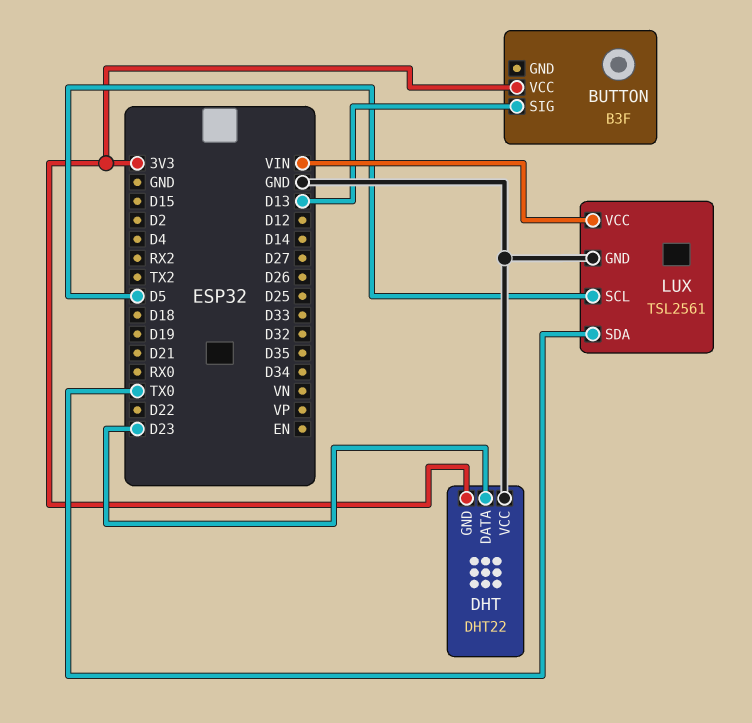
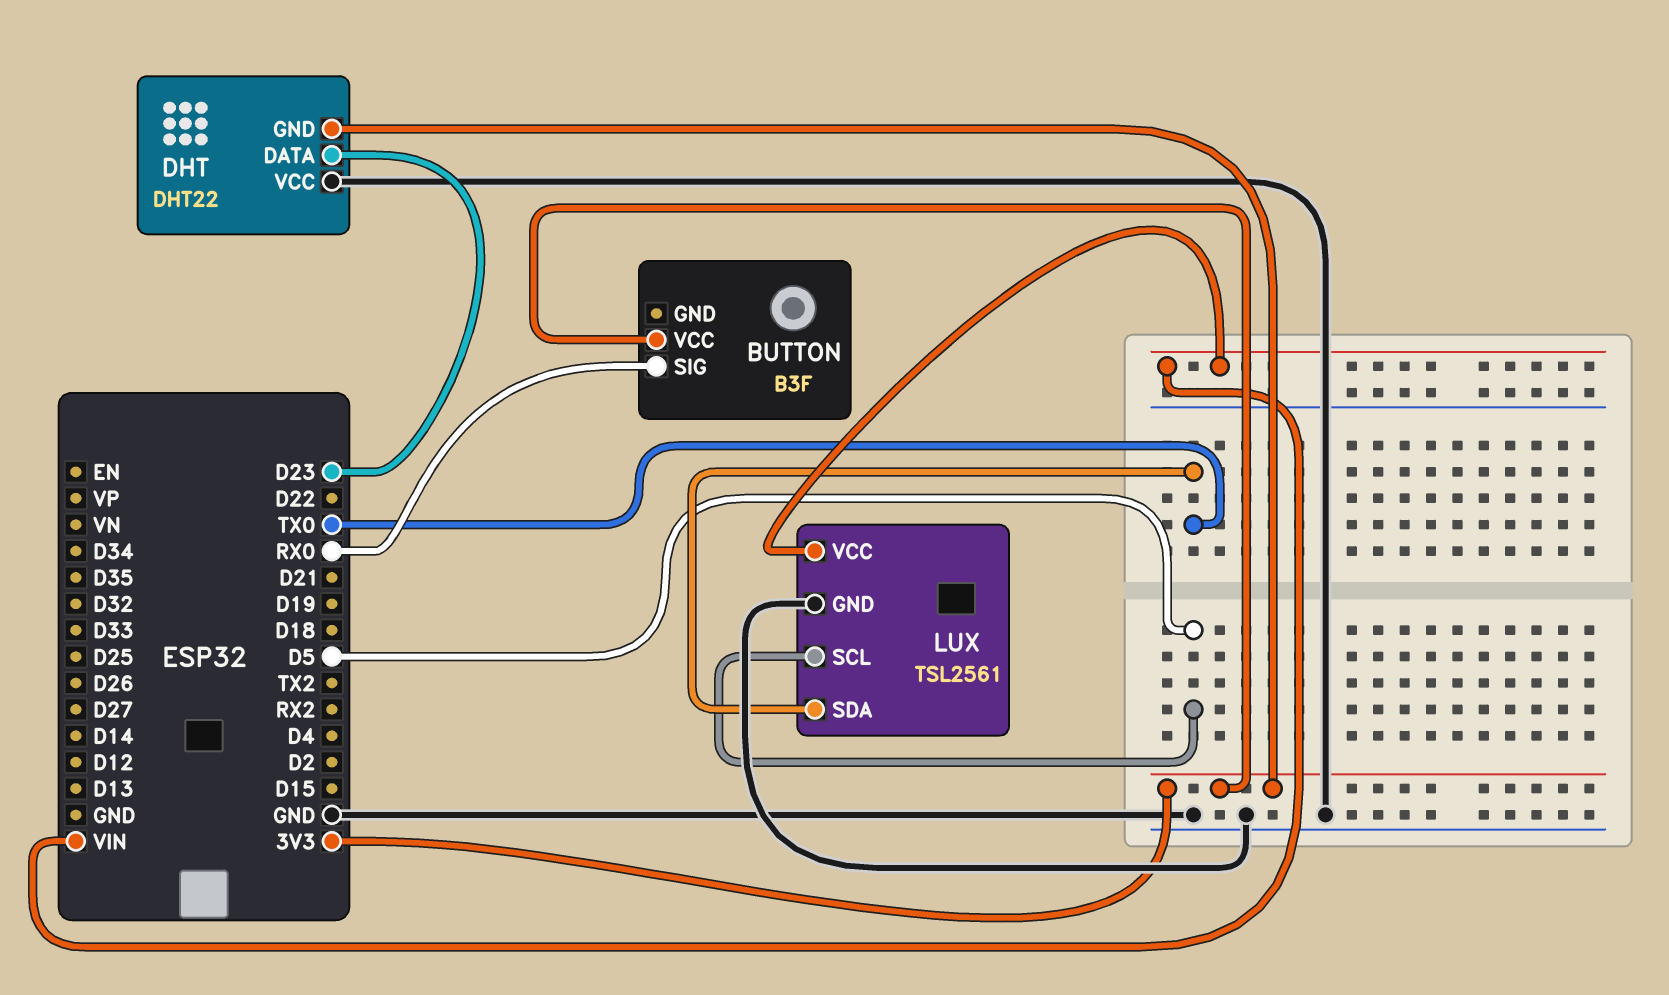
BUTTON pin SIG: D13 -> RX0

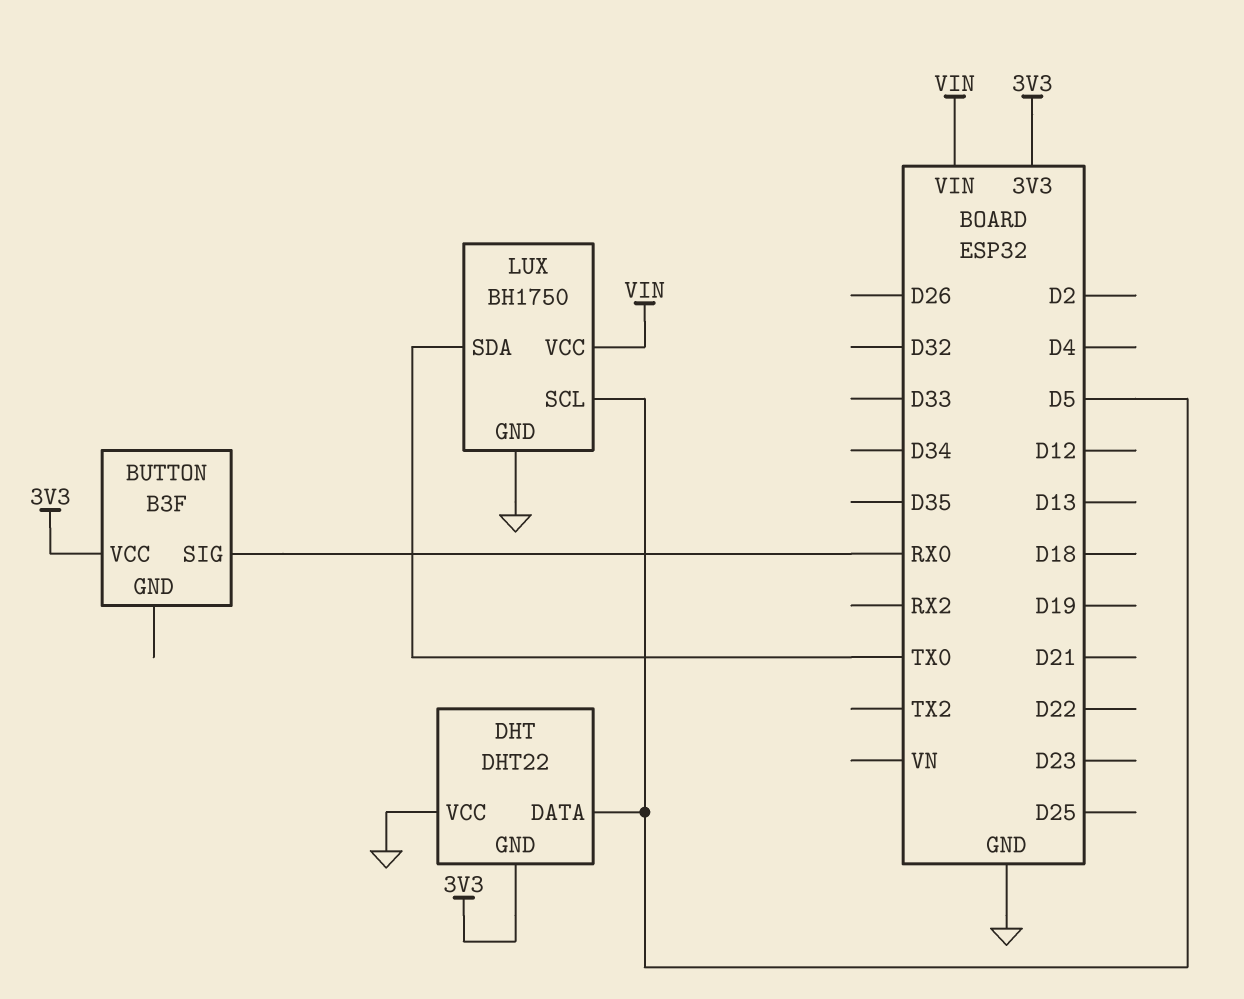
DHT pin DATA: D23 -> D5
LUX: TSL2561 -> BH1750

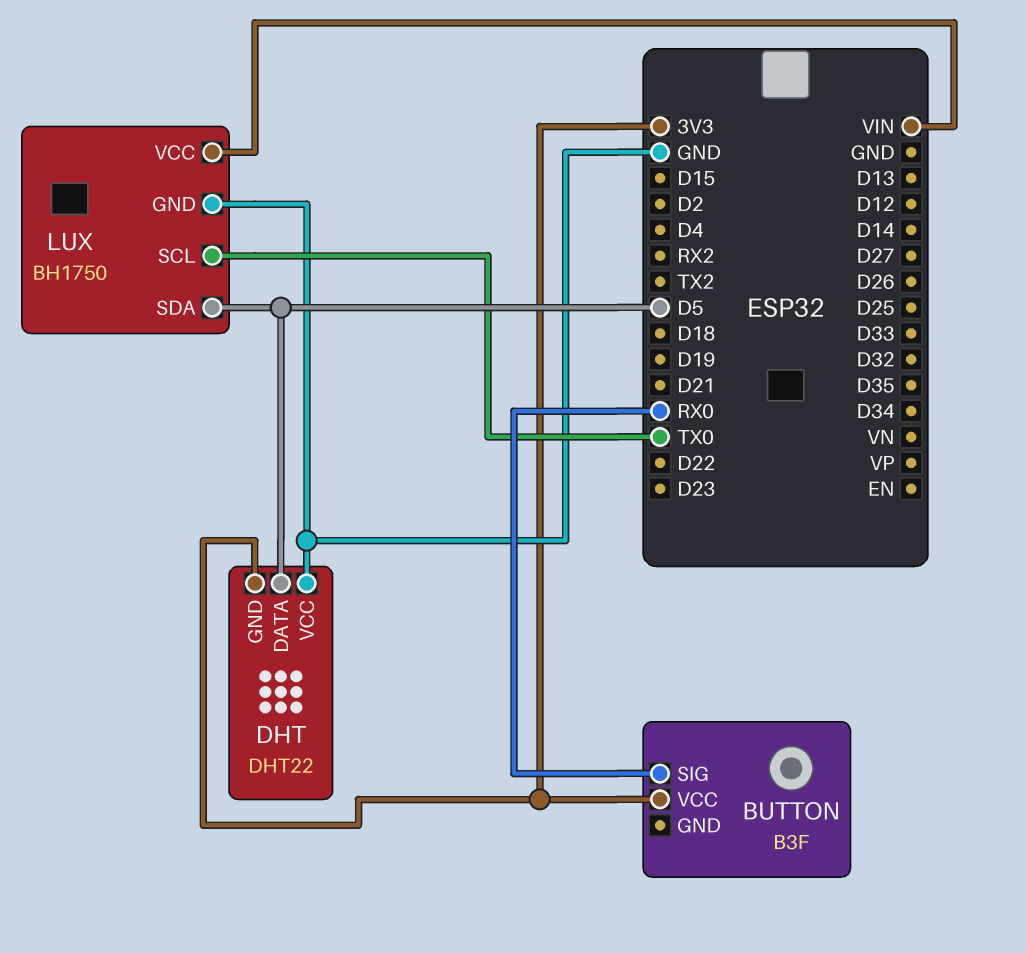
LUX pin SCL: D5 -> TX0
LUX pin SDA: TX0 -> D5

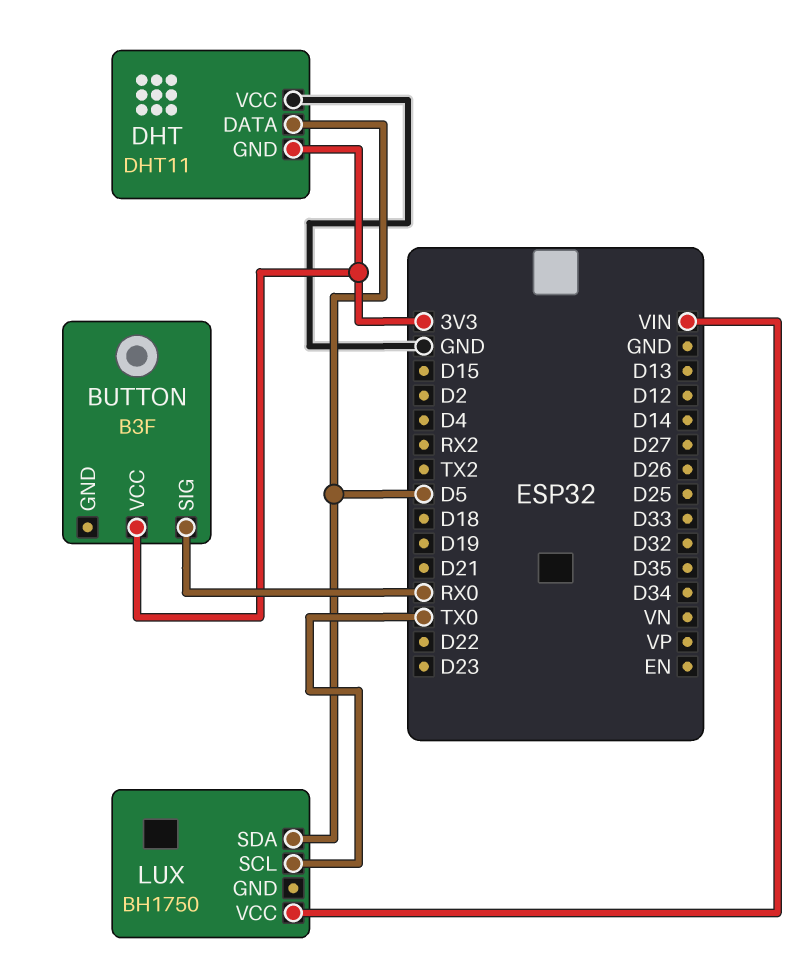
DHT: DHT22 -> DHT11
LUX pin GND: GND -> none

